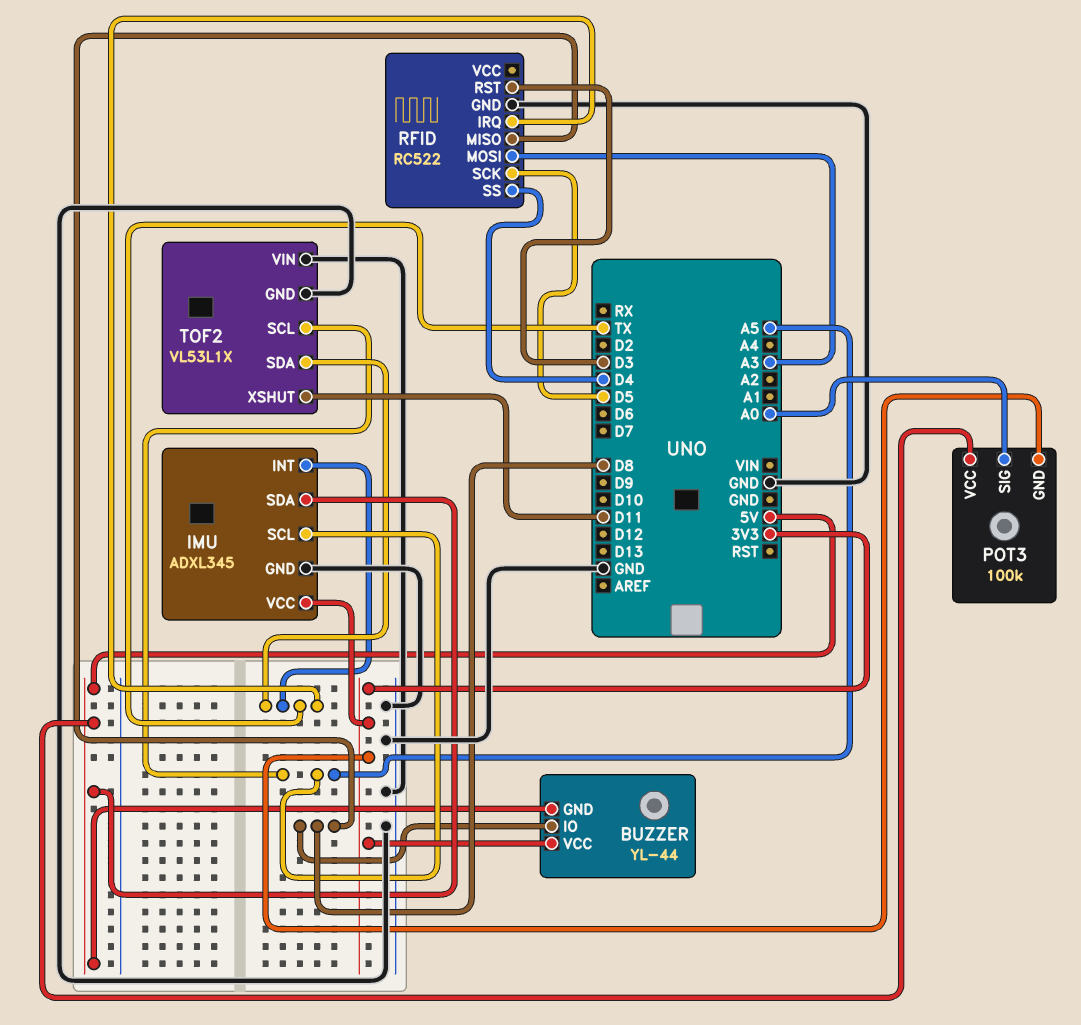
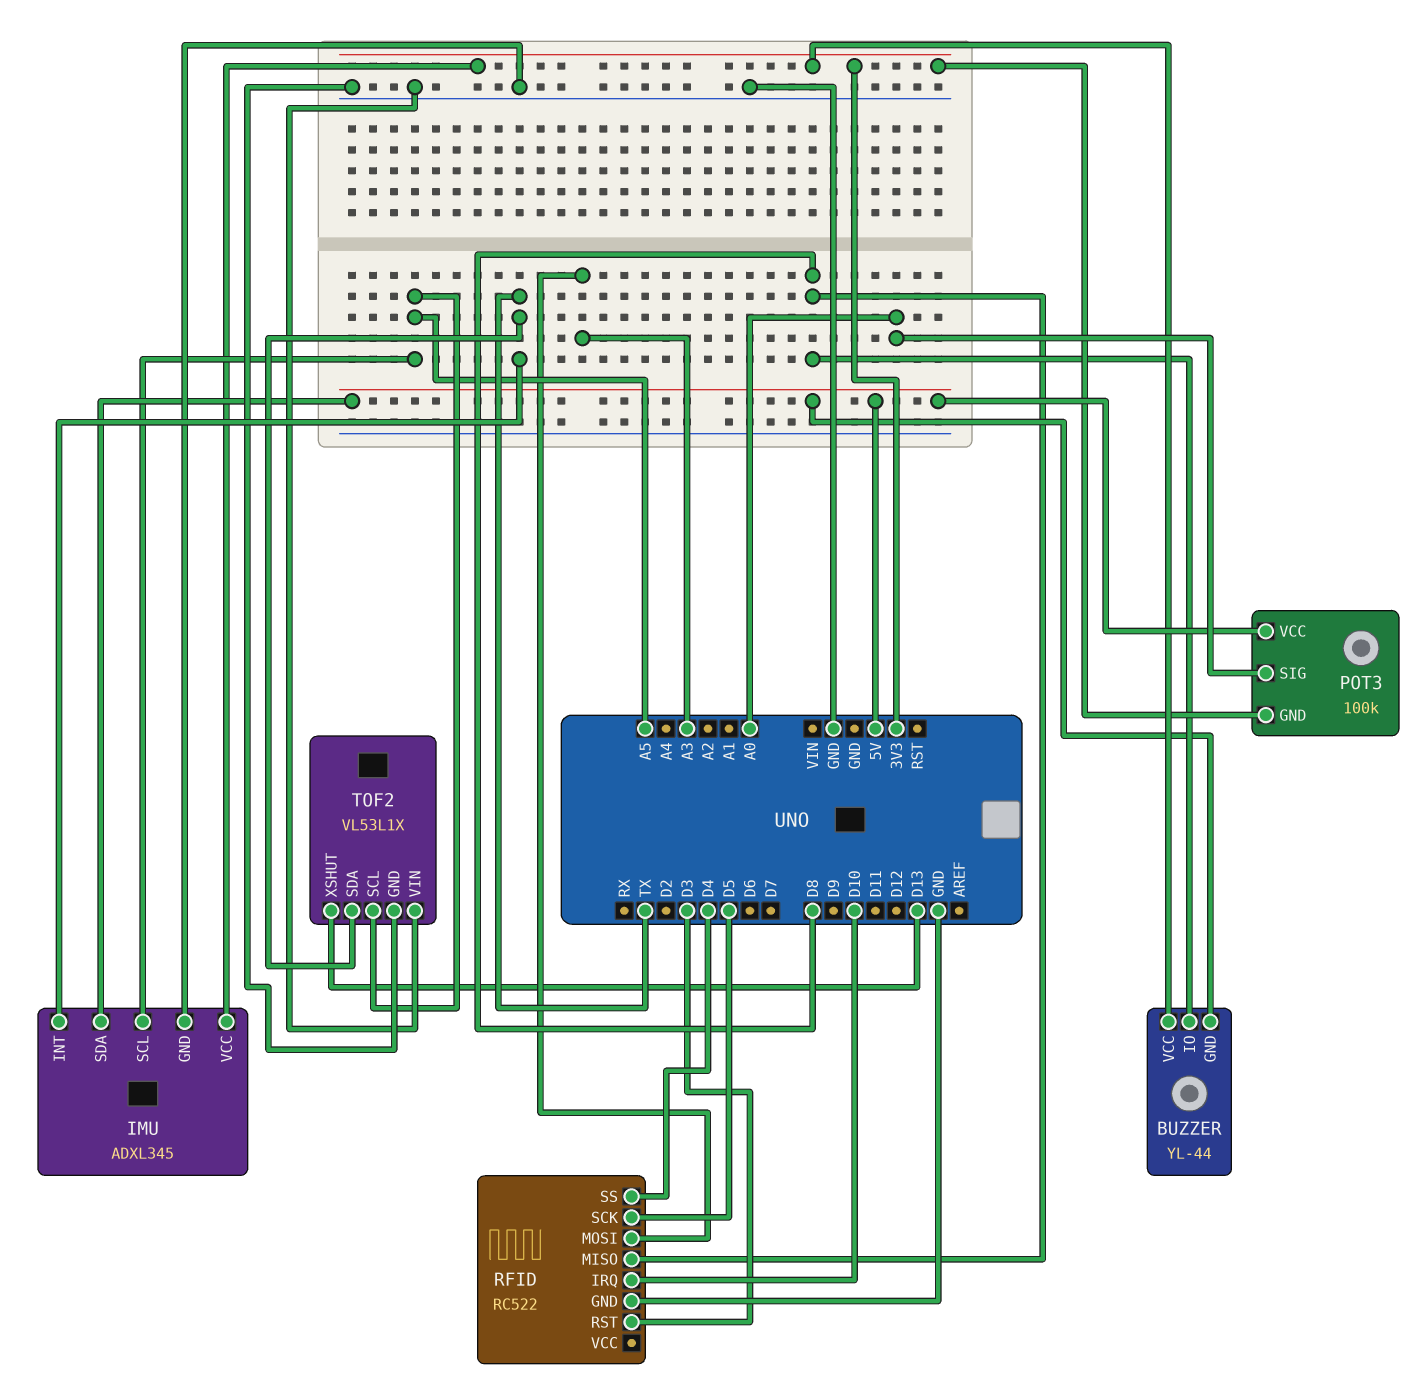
RFID pin IRQ: TX -> D10
TOF2 pin XSHUT: D11 -> D13

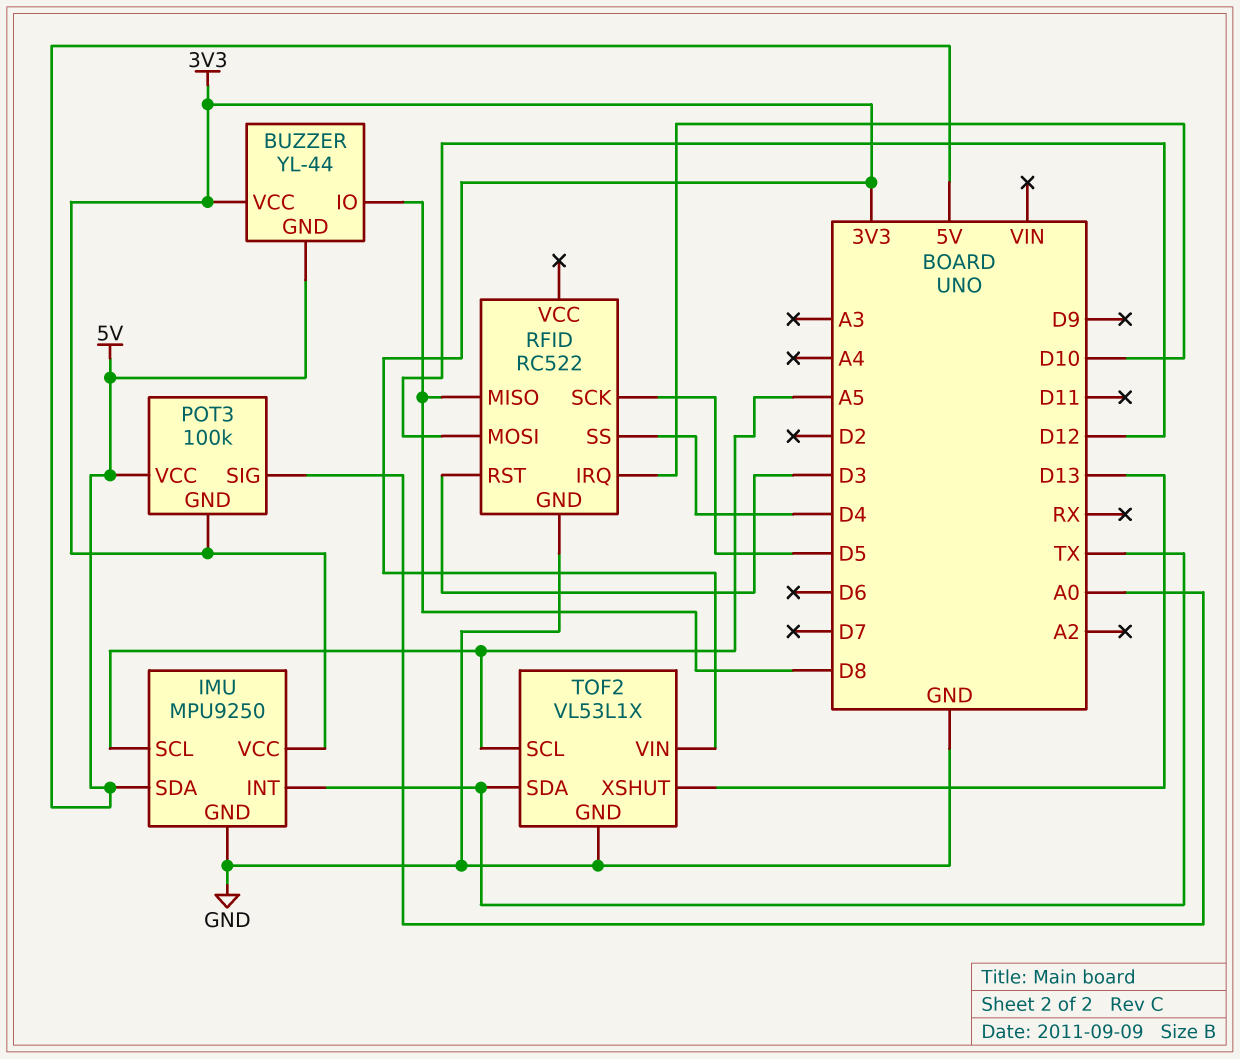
IMU: ADXL345 -> MPU9250
RFID pin MOSI: A3 -> D12
TOF2 pin VIN: GND -> 3V3

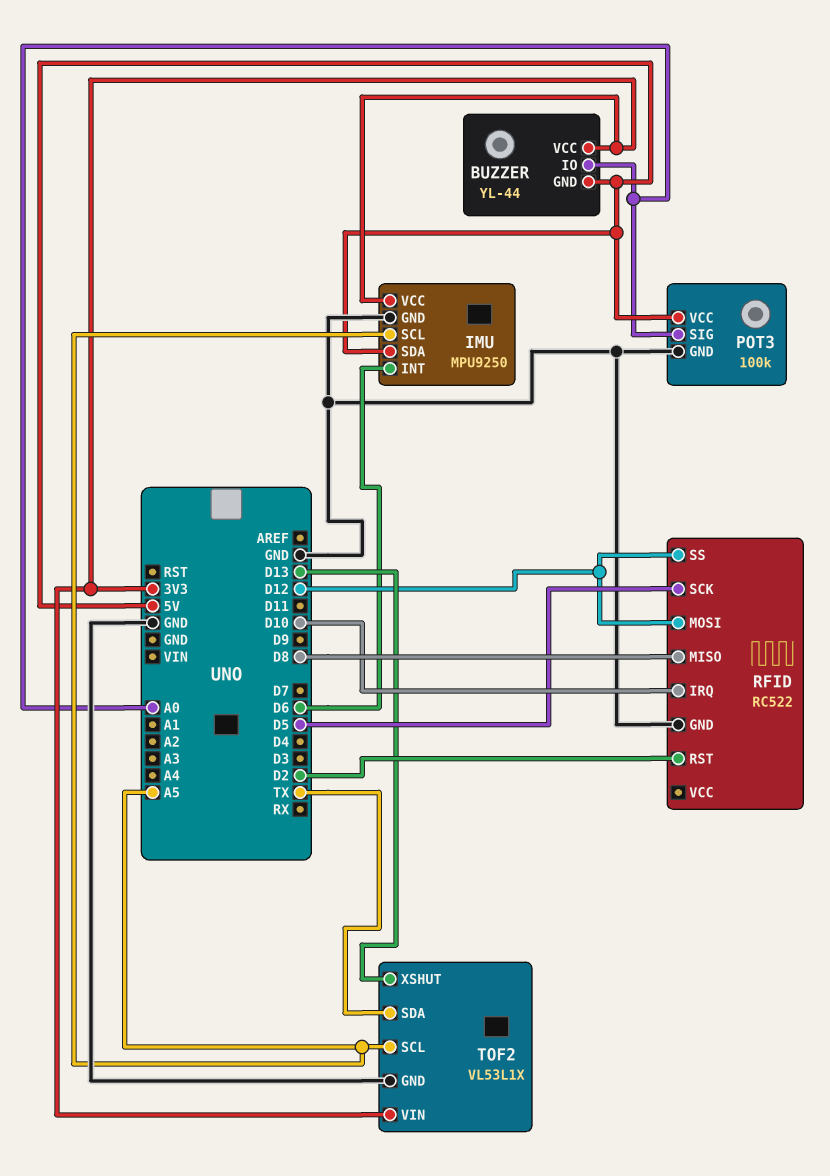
BUZZER pin IO: D8 -> A0
IMU pin INT: TX -> D6
POT3 pin GND: 3V3 -> GND
RFID pin RST: D3 -> D2
RFID pin SS: D4 -> D12

